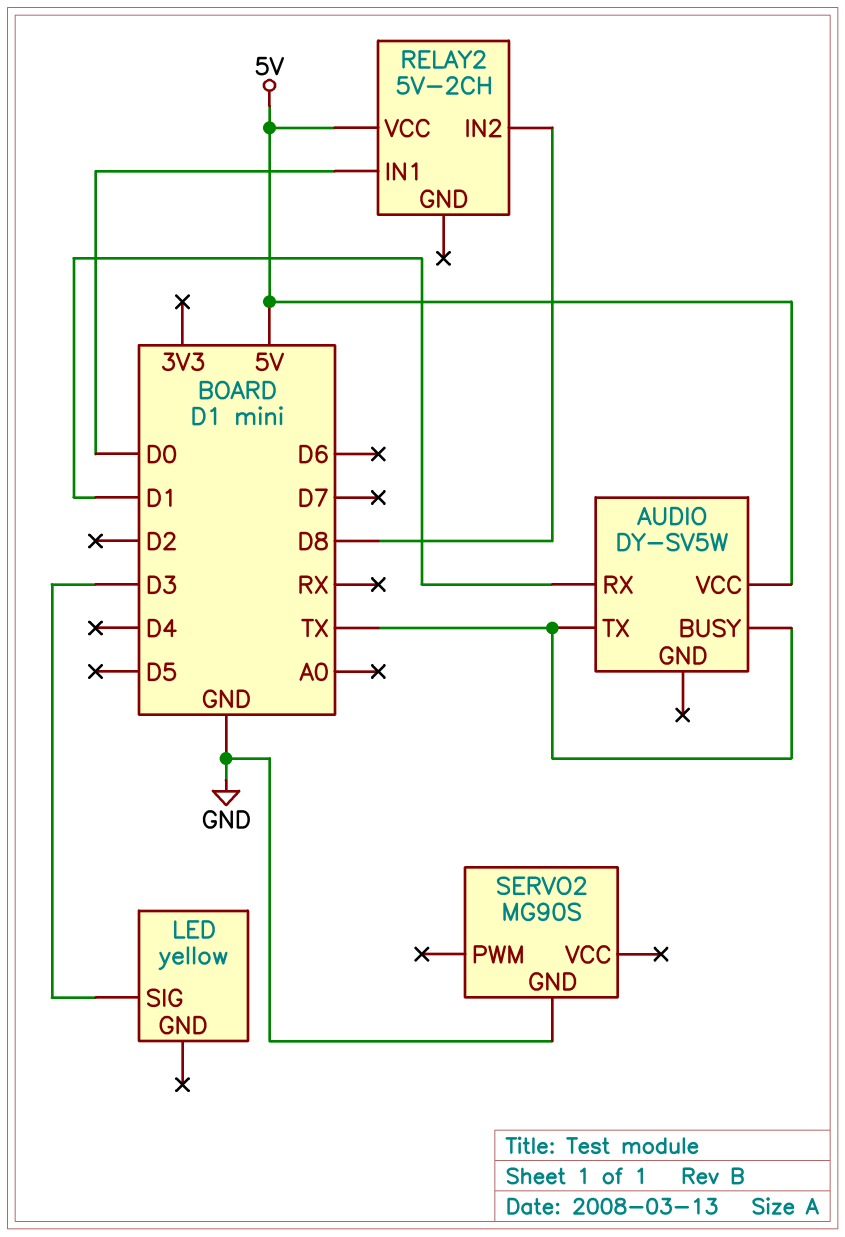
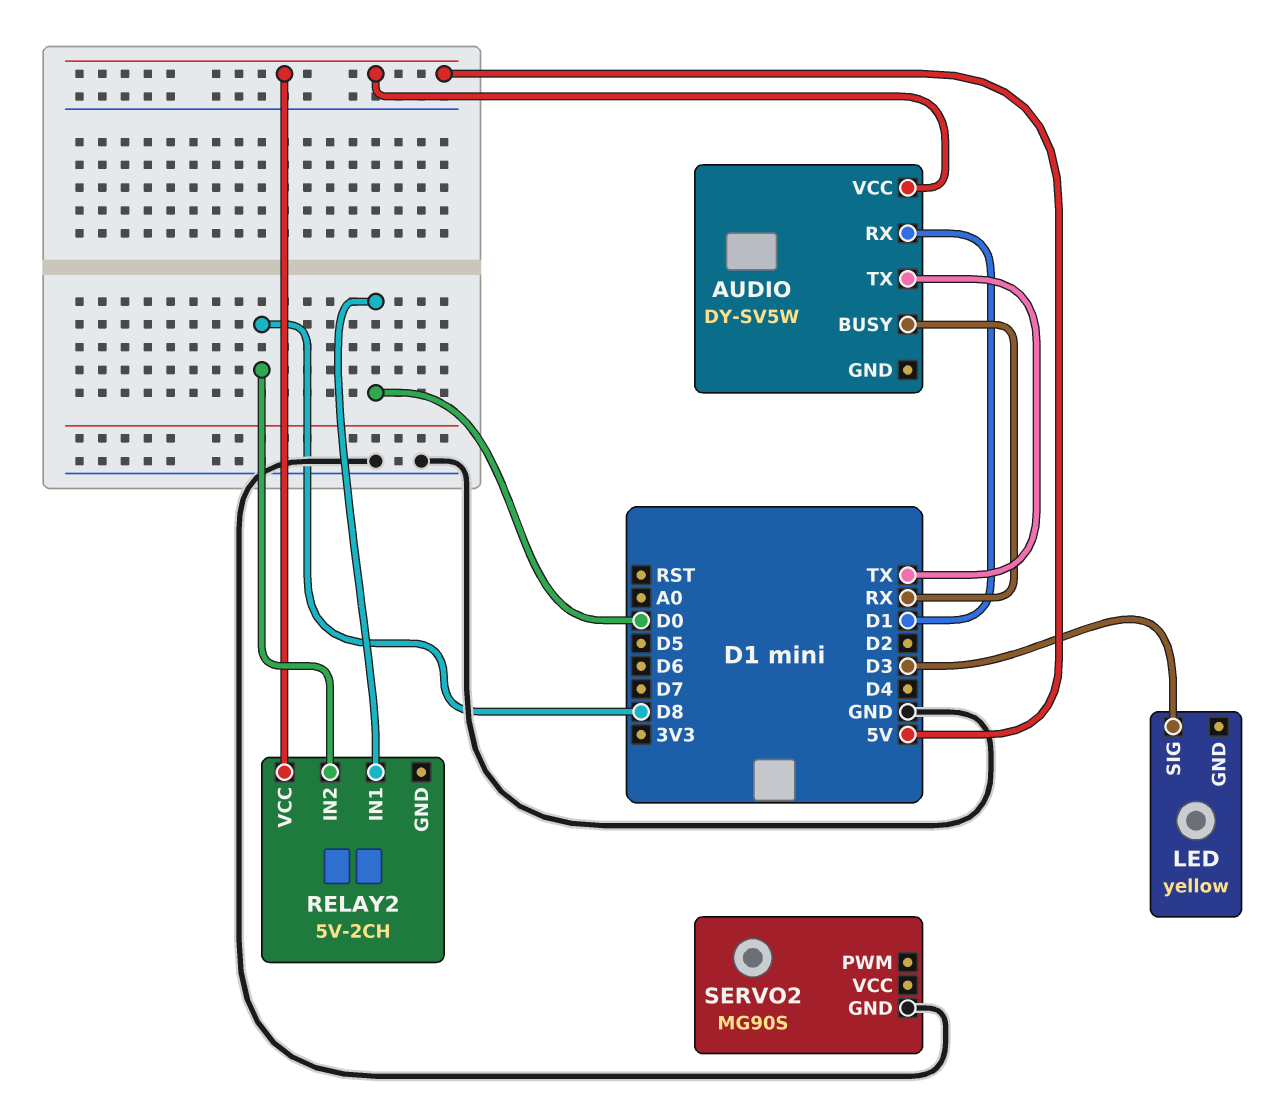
AUDIO pin BUSY: TX -> RX

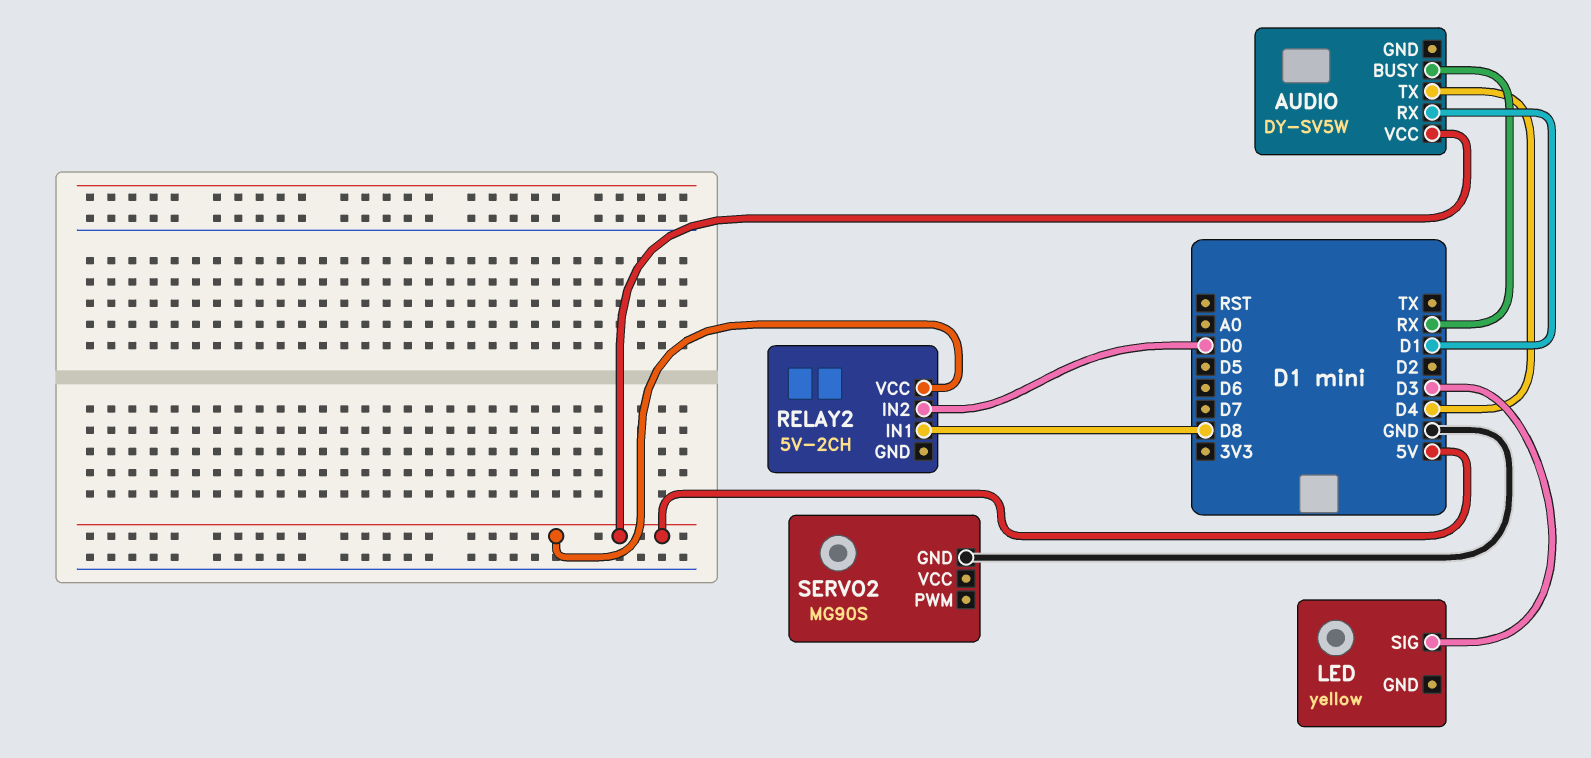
AUDIO pin TX: TX -> D4
RELAY2 pin IN1: D0 -> D8
RELAY2 pin IN2: D8 -> D0

